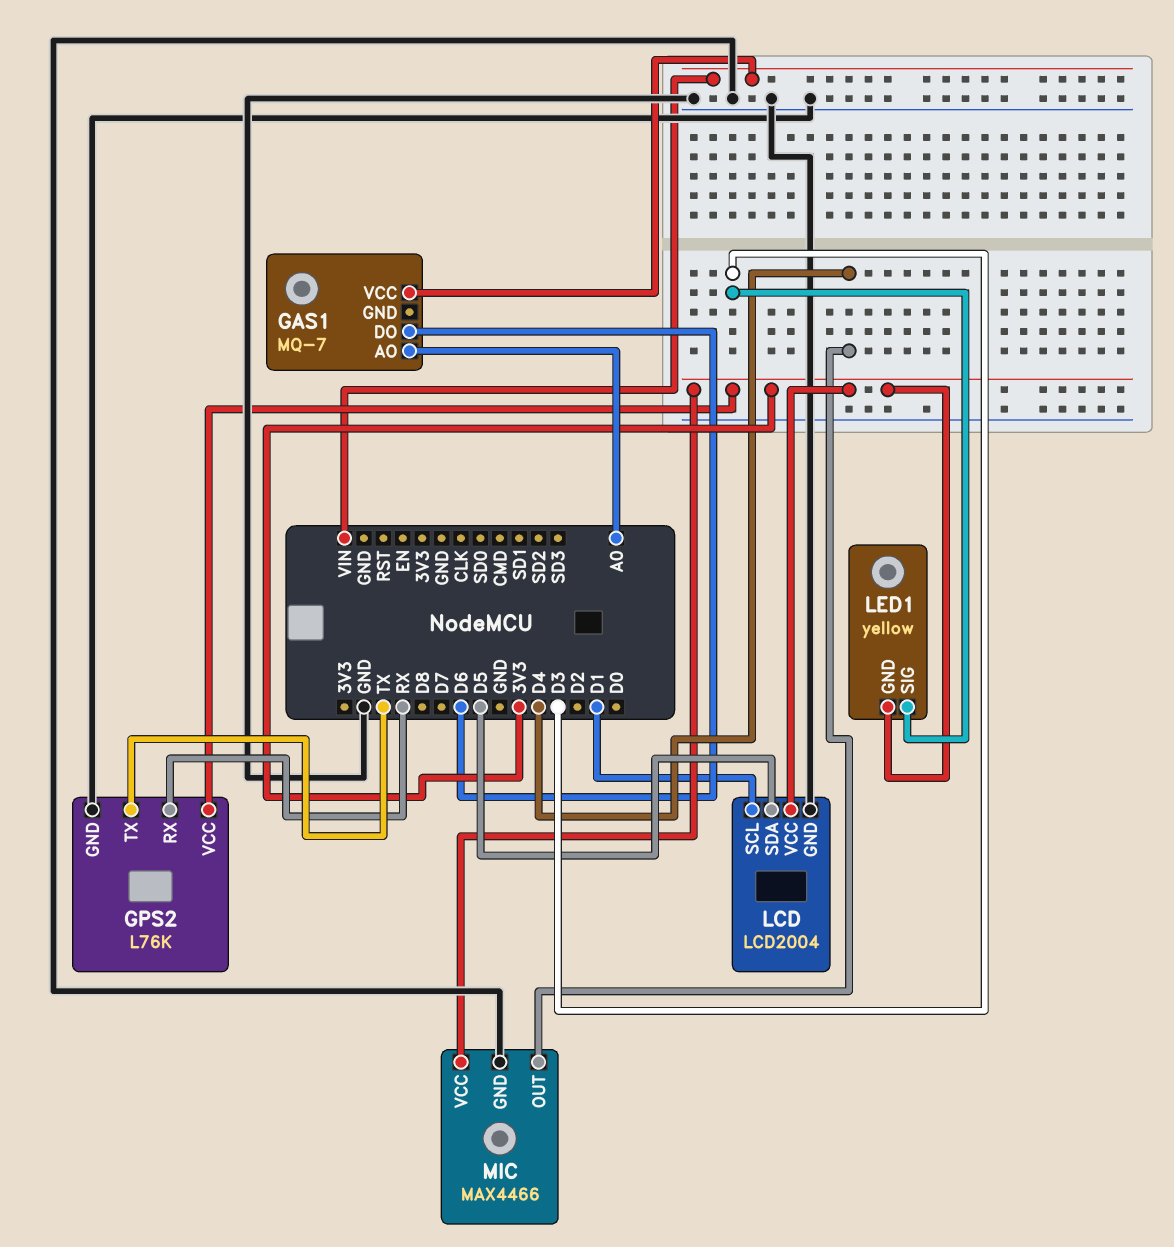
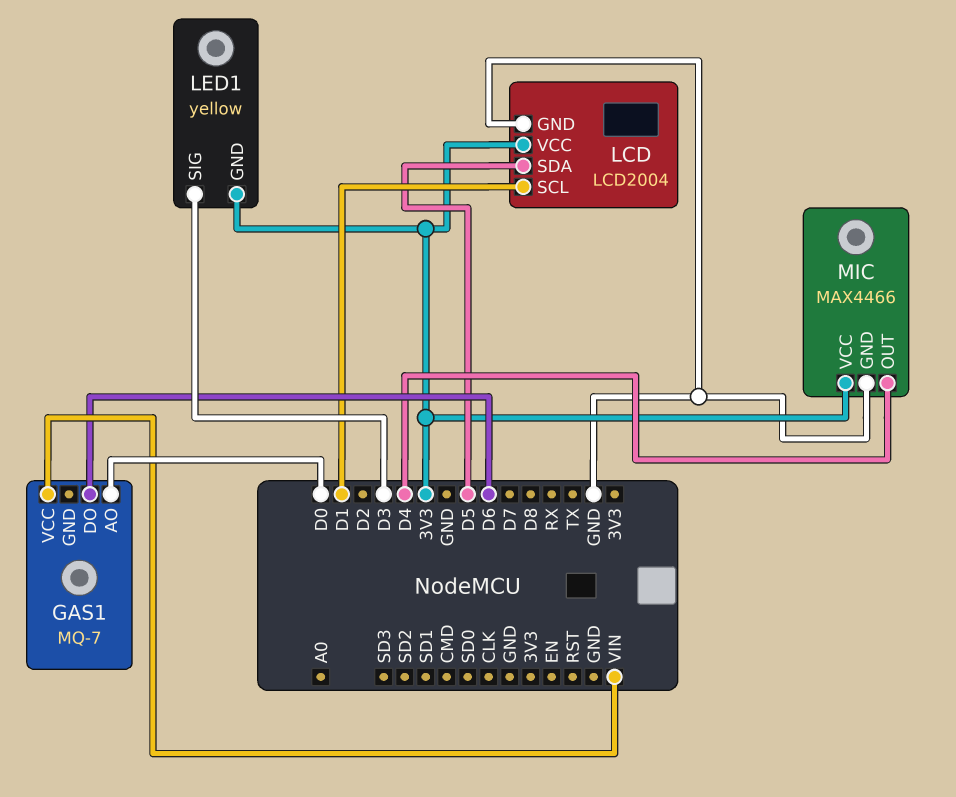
GAS1 pin AO: A0 -> D0
GPS2: L76K -> none
GPS2 pin GND: GND -> none
GPS2 pin RX: RX -> none
GPS2 pin TX: TX -> none
GPS2 pin VCC: 3V3 -> none

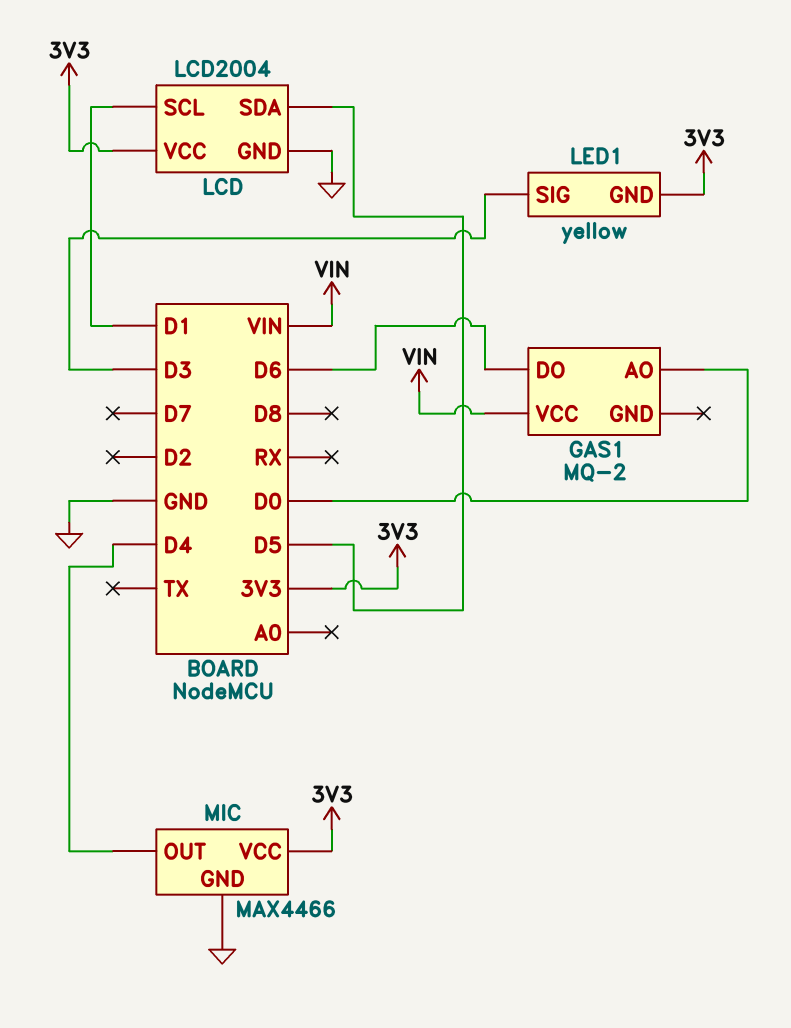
GAS1: MQ-7 -> MQ-2

